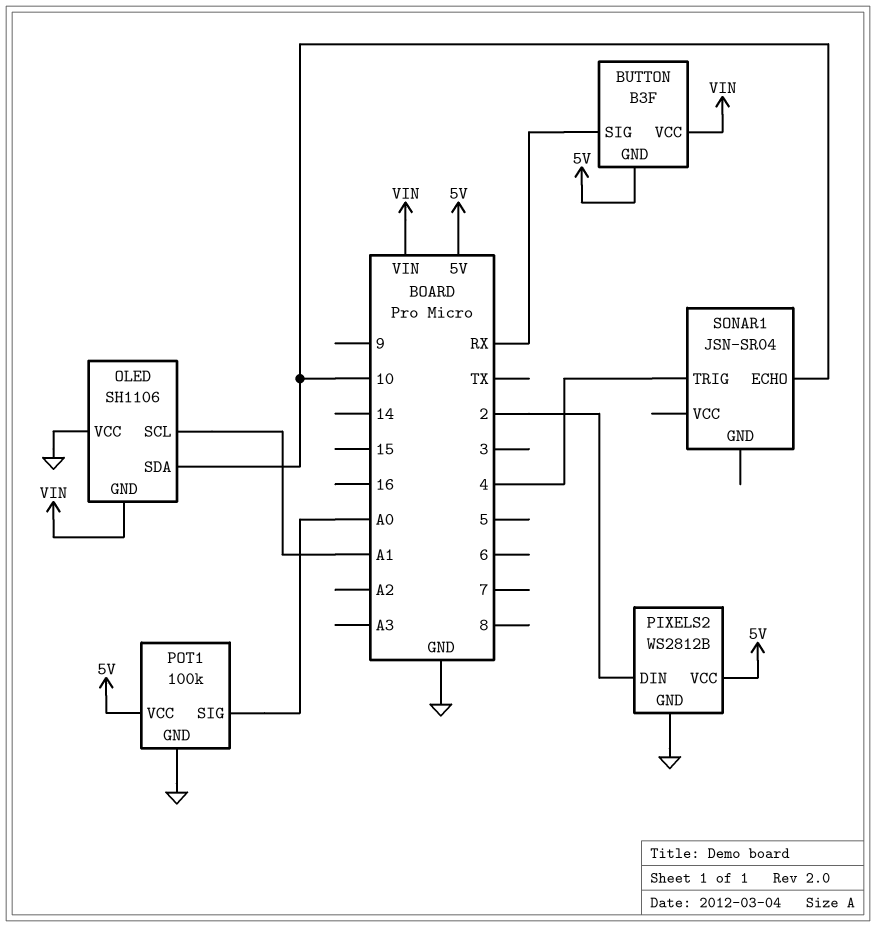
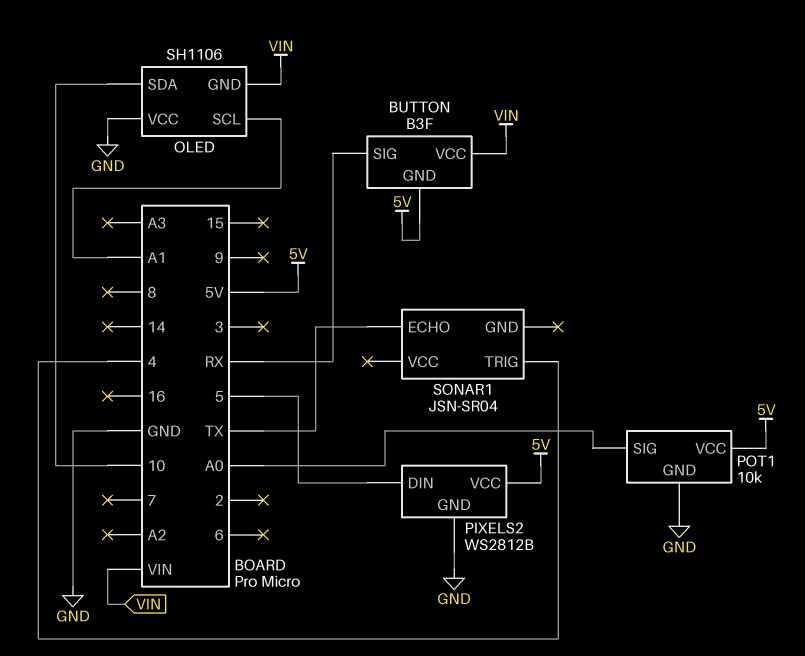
PIXELS2 pin DIN: 2 -> 5
POT1: 100k -> 10k
SONAR1 pin ECHO: 10 -> TX

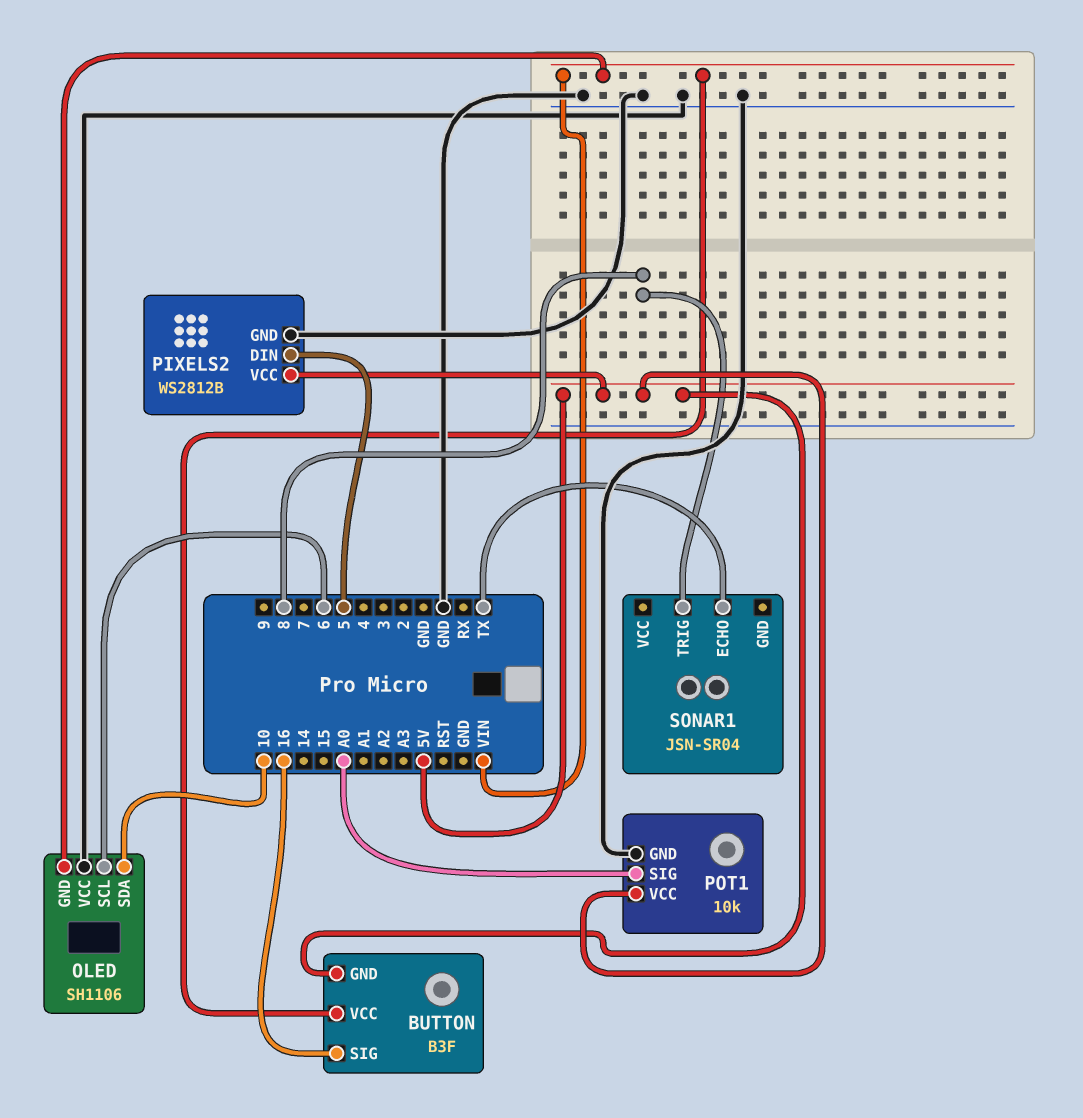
BUTTON pin SIG: RX -> 16
OLED pin SCL: A1 -> 6
SONAR1 pin TRIG: 4 -> 8

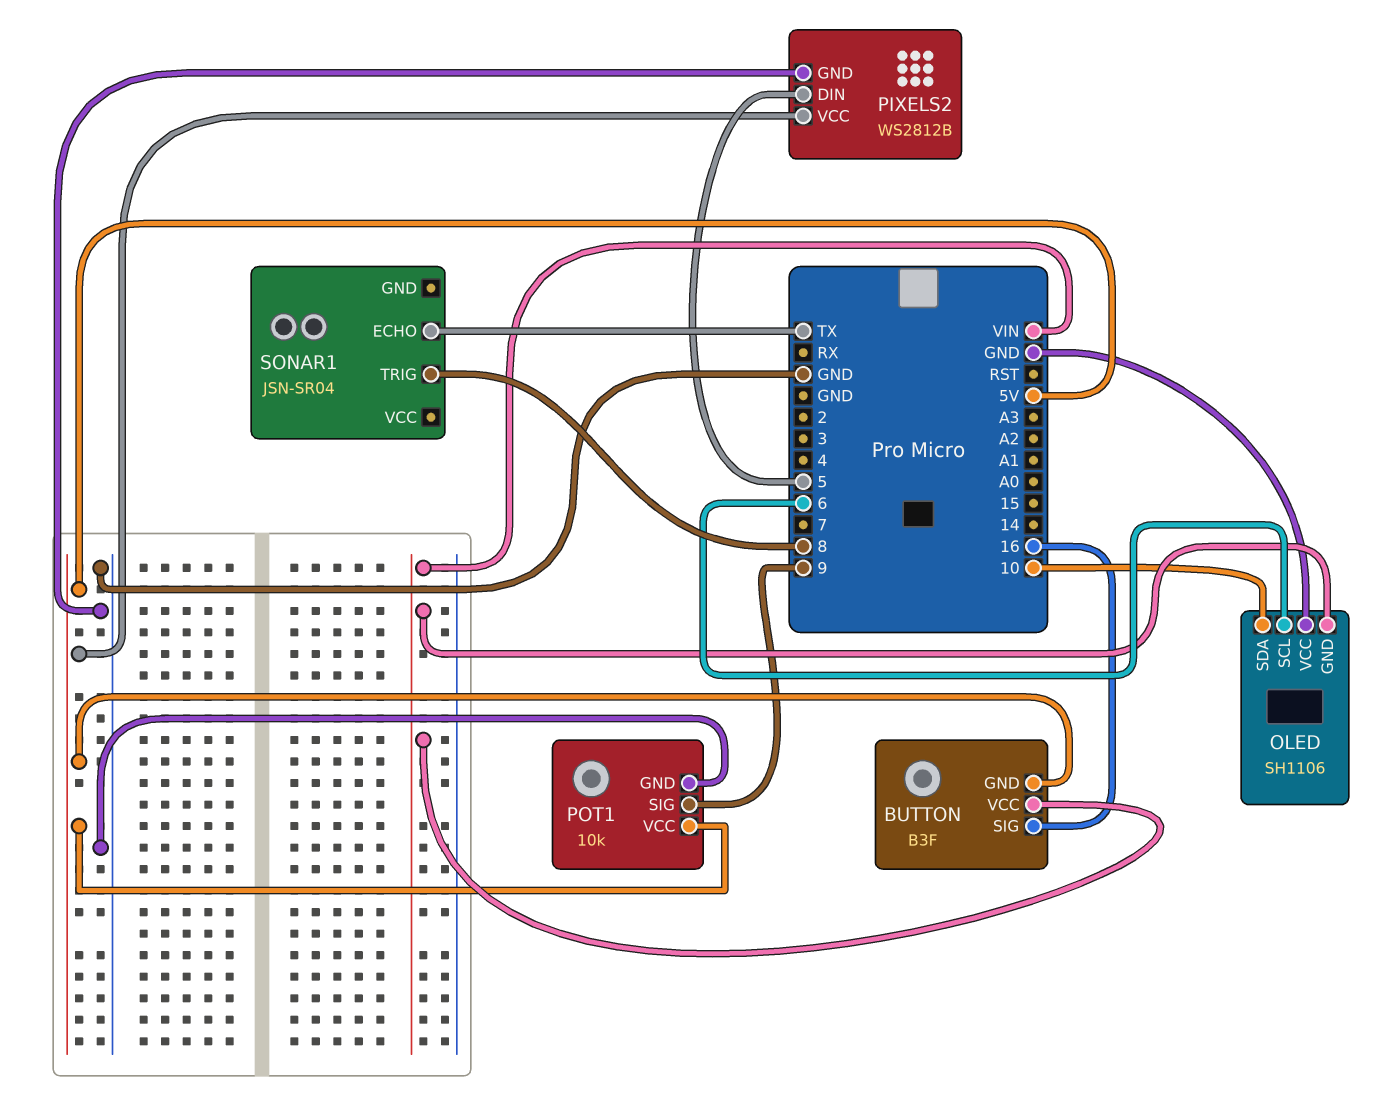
POT1 pin SIG: A0 -> 9

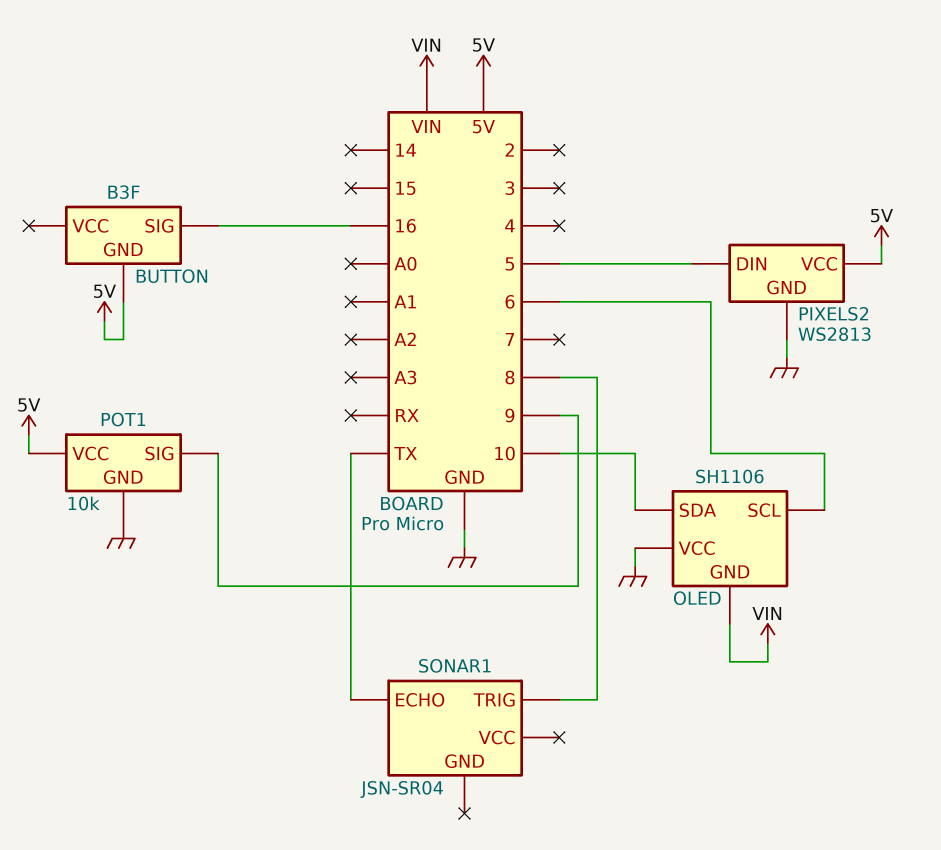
BUTTON pin VCC: VIN -> none
PIXELS2: WS2812B -> WS2813

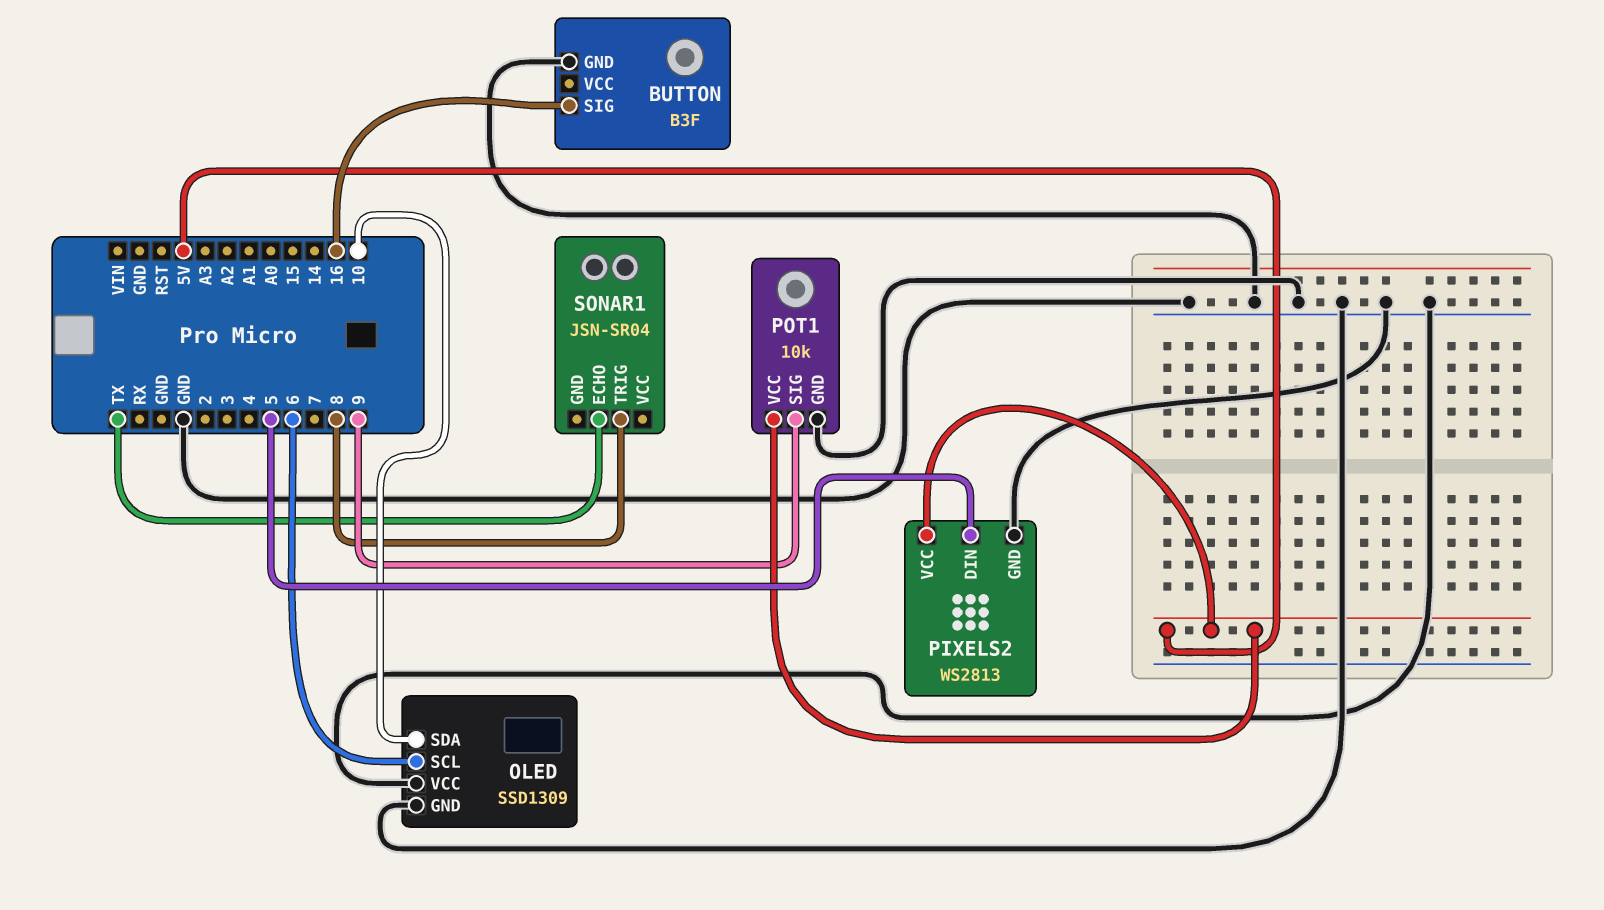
BUTTON pin GND: 5V -> GND
OLED: SH1106 -> SSD1309
OLED pin GND: VIN -> GND

